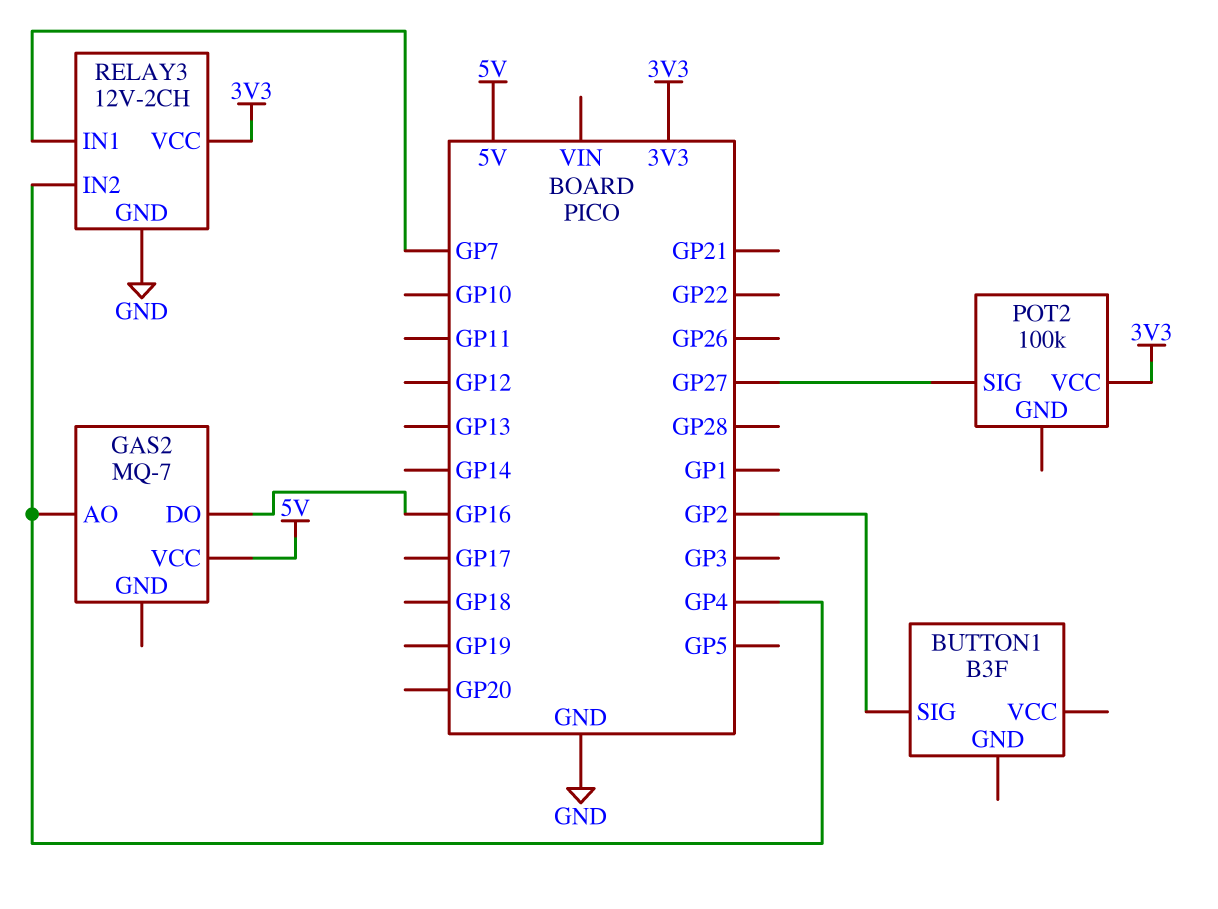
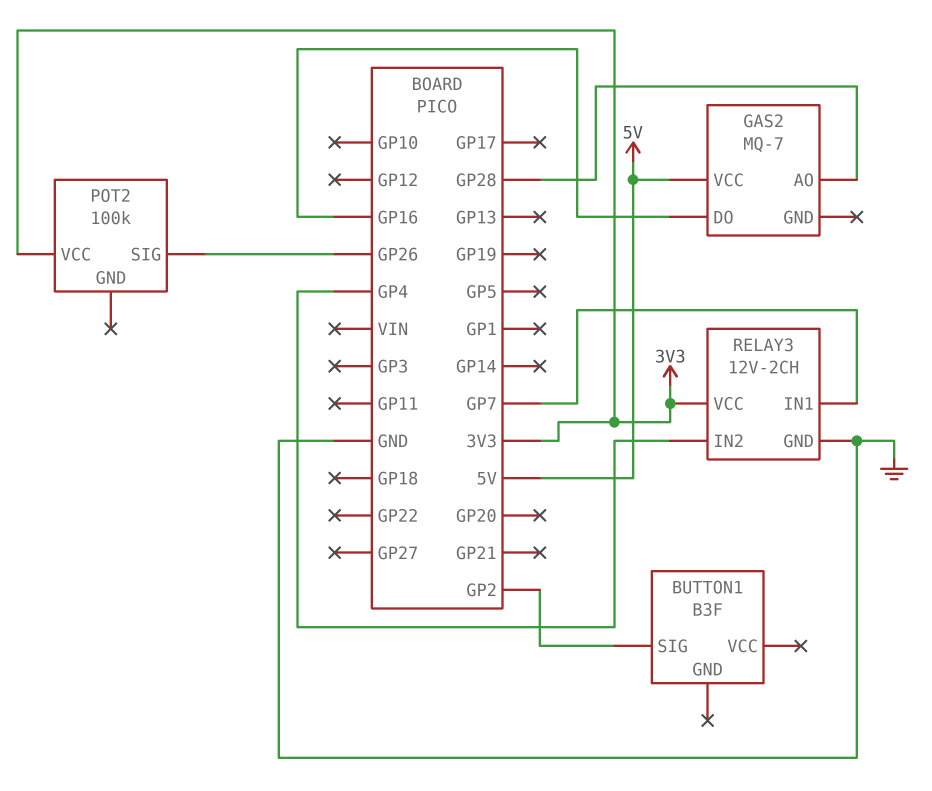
GAS2 pin AO: GP4 -> GP28
POT2 pin SIG: GP27 -> GP26

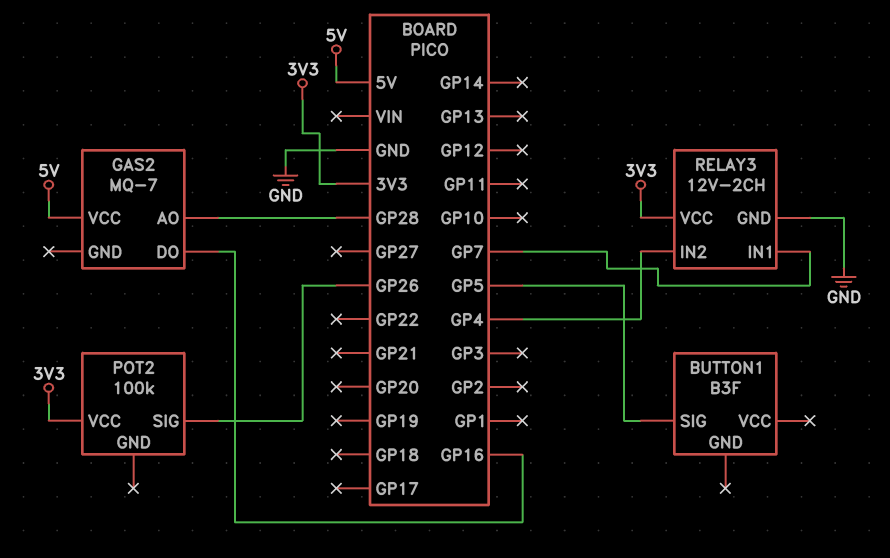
BUTTON1 pin SIG: GP2 -> GP5

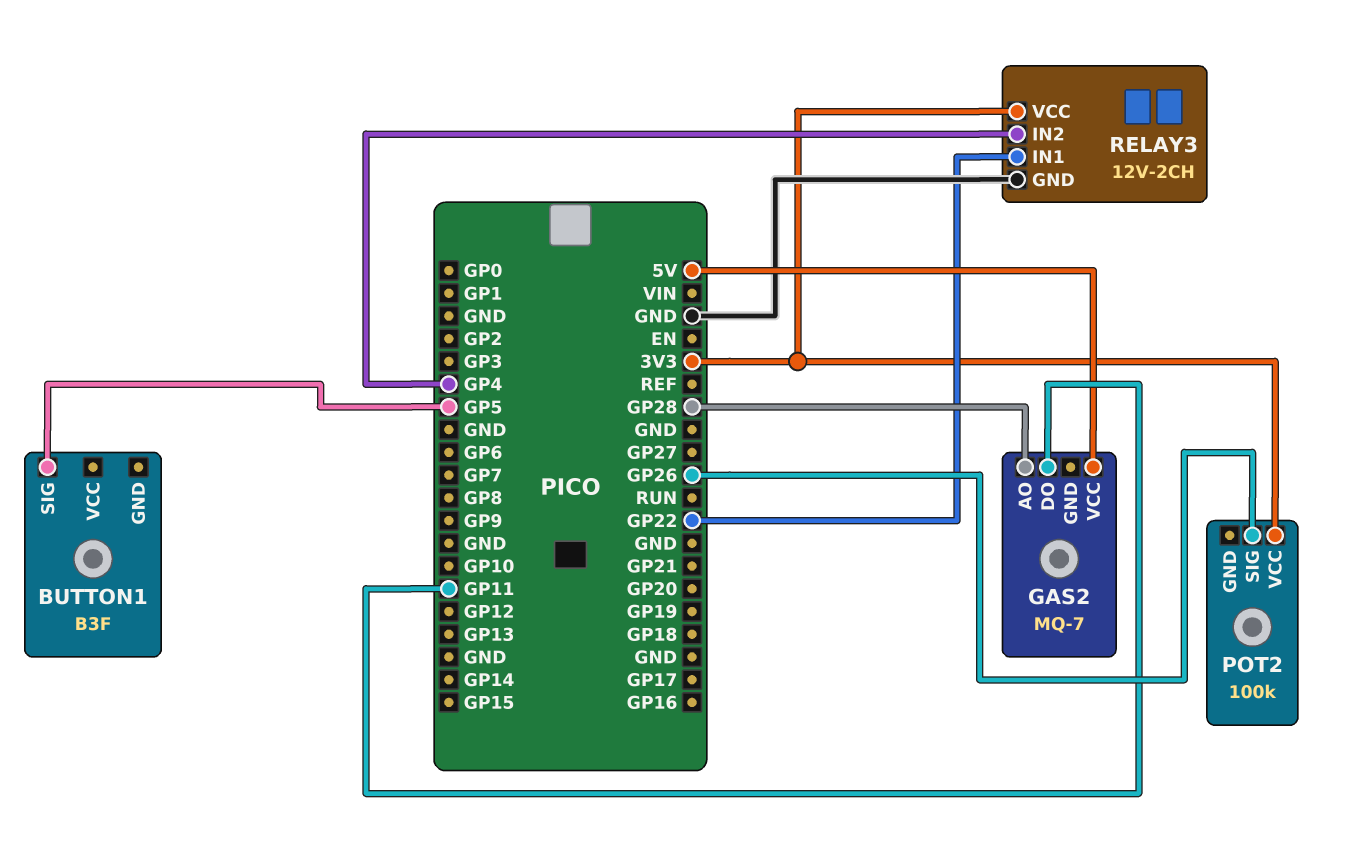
GAS2 pin DO: GP16 -> GP11
RELAY3 pin IN1: GP7 -> GP22

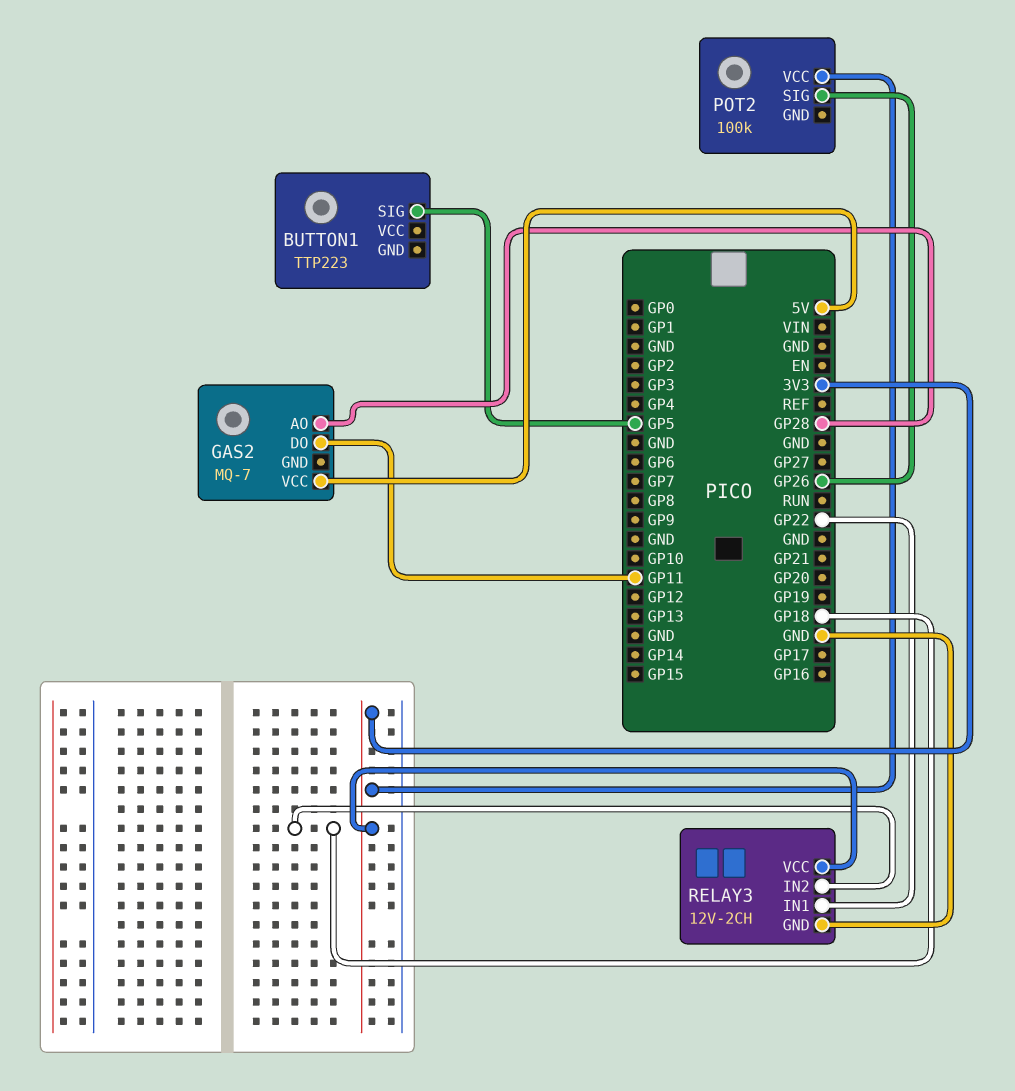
BUTTON1: B3F -> TTP223
RELAY3 pin IN2: GP4 -> GP18

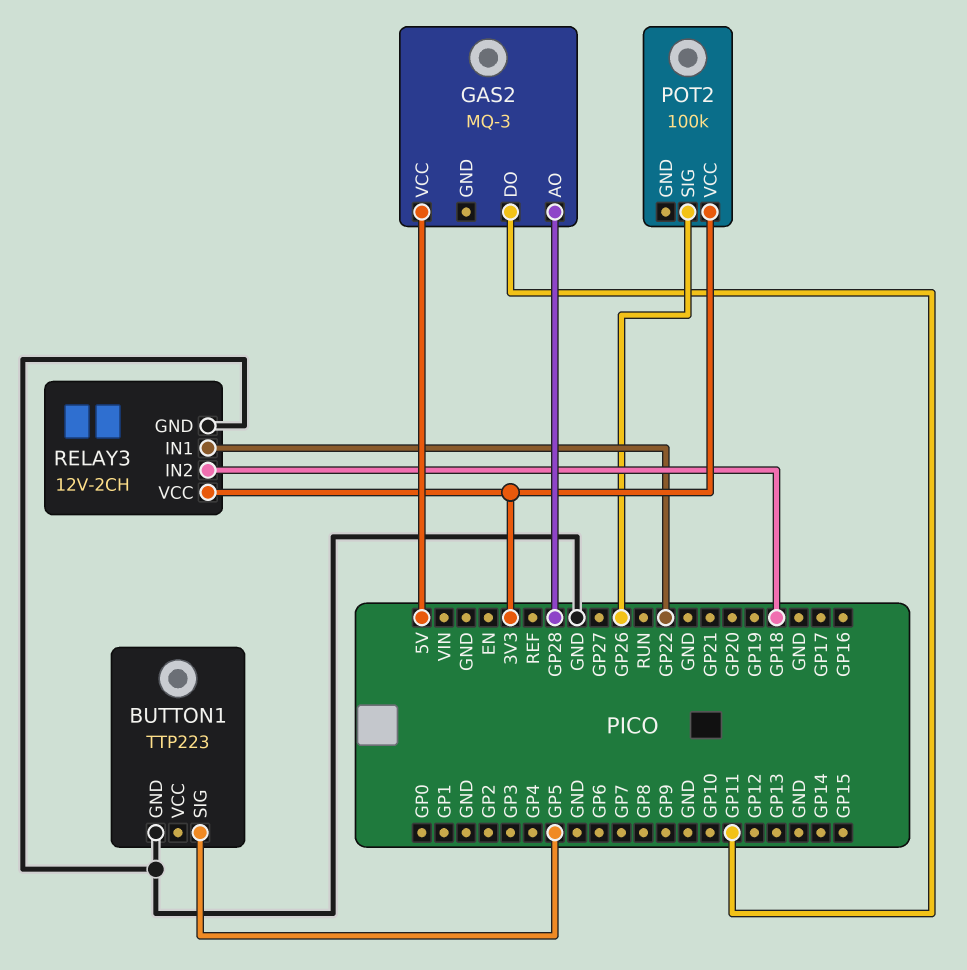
BUTTON1 pin GND: none -> GND
GAS2: MQ-7 -> MQ-3

